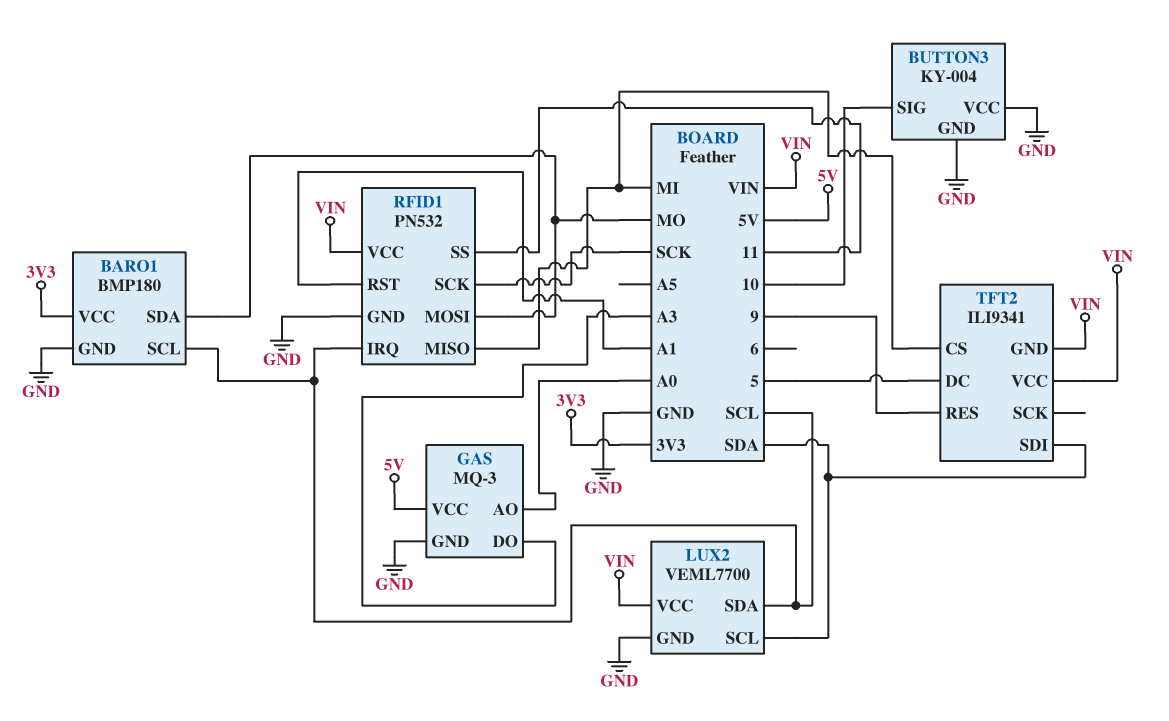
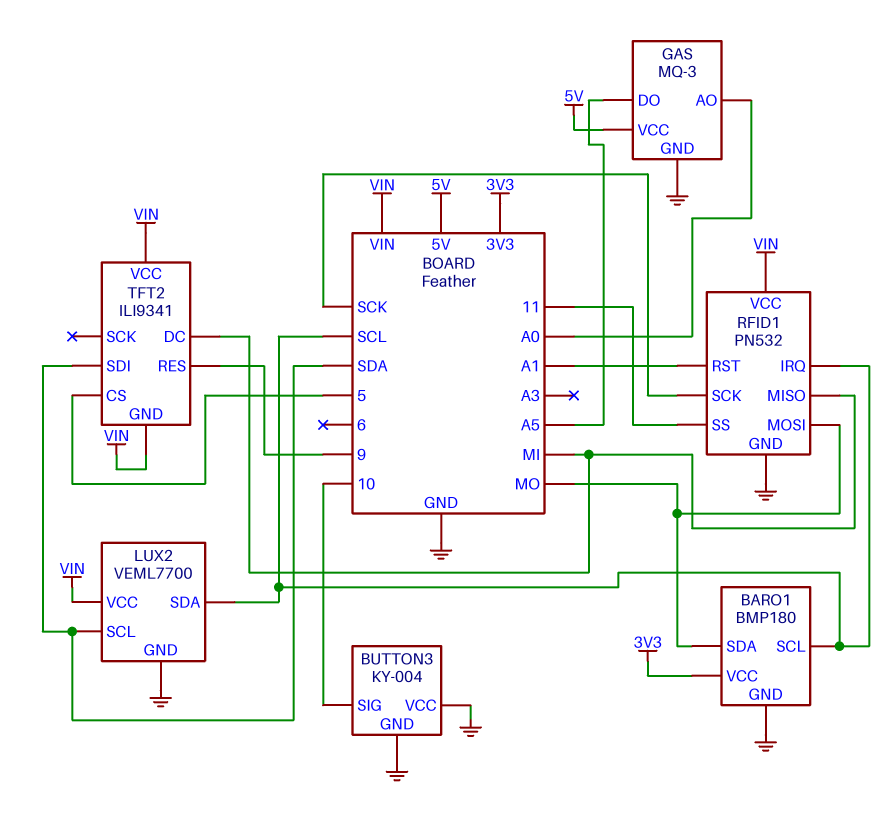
GAS pin DO: A3 -> A5
TFT2 pin CS: MI -> 5
TFT2 pin DC: 5 -> MI

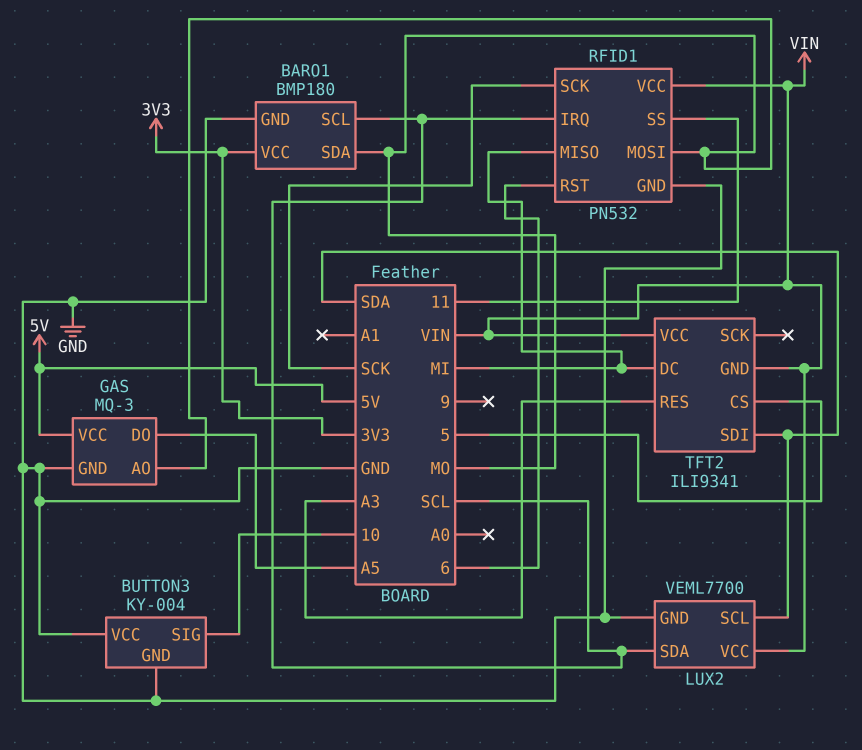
GAS pin AO: A0 -> MO
RFID1 pin RST: A1 -> 6
TFT2 pin RES: 9 -> A3

